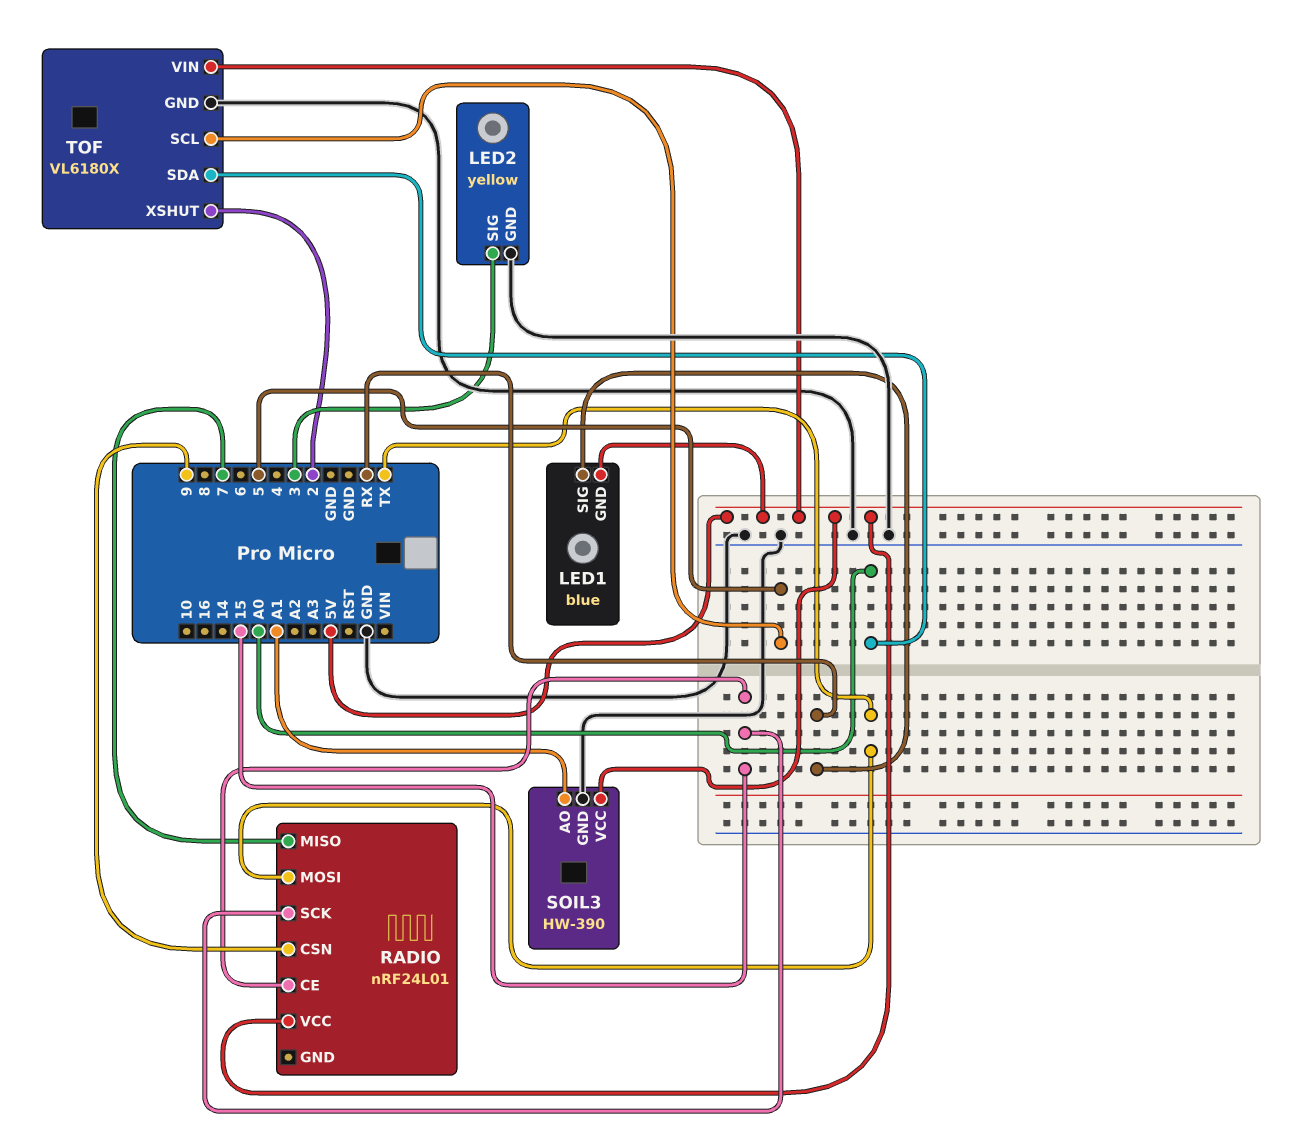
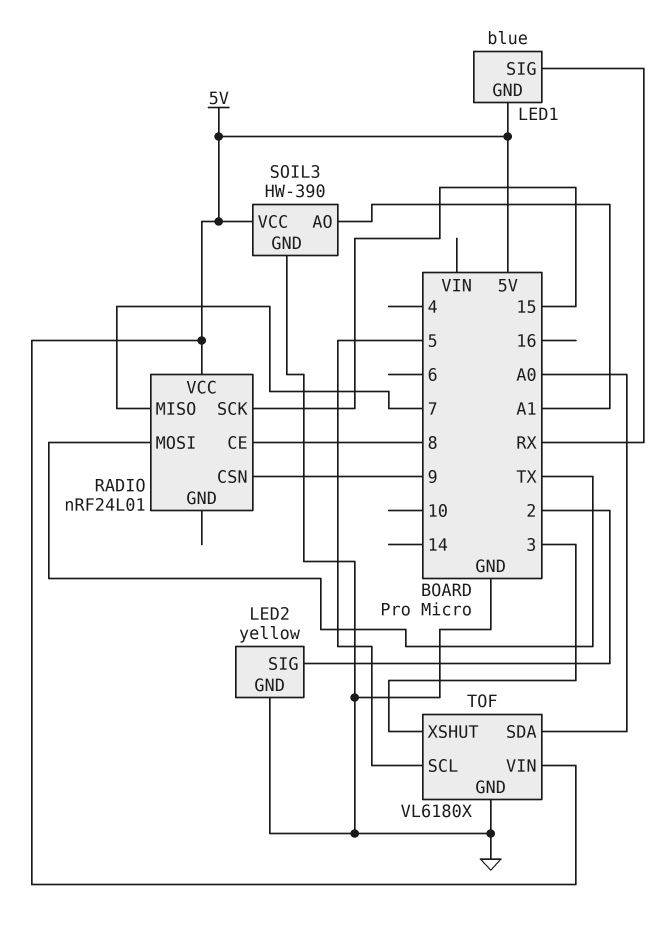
LED2 pin SIG: 3 -> 2
RADIO pin CE: 15 -> 8
TOF pin XSHUT: 2 -> 3

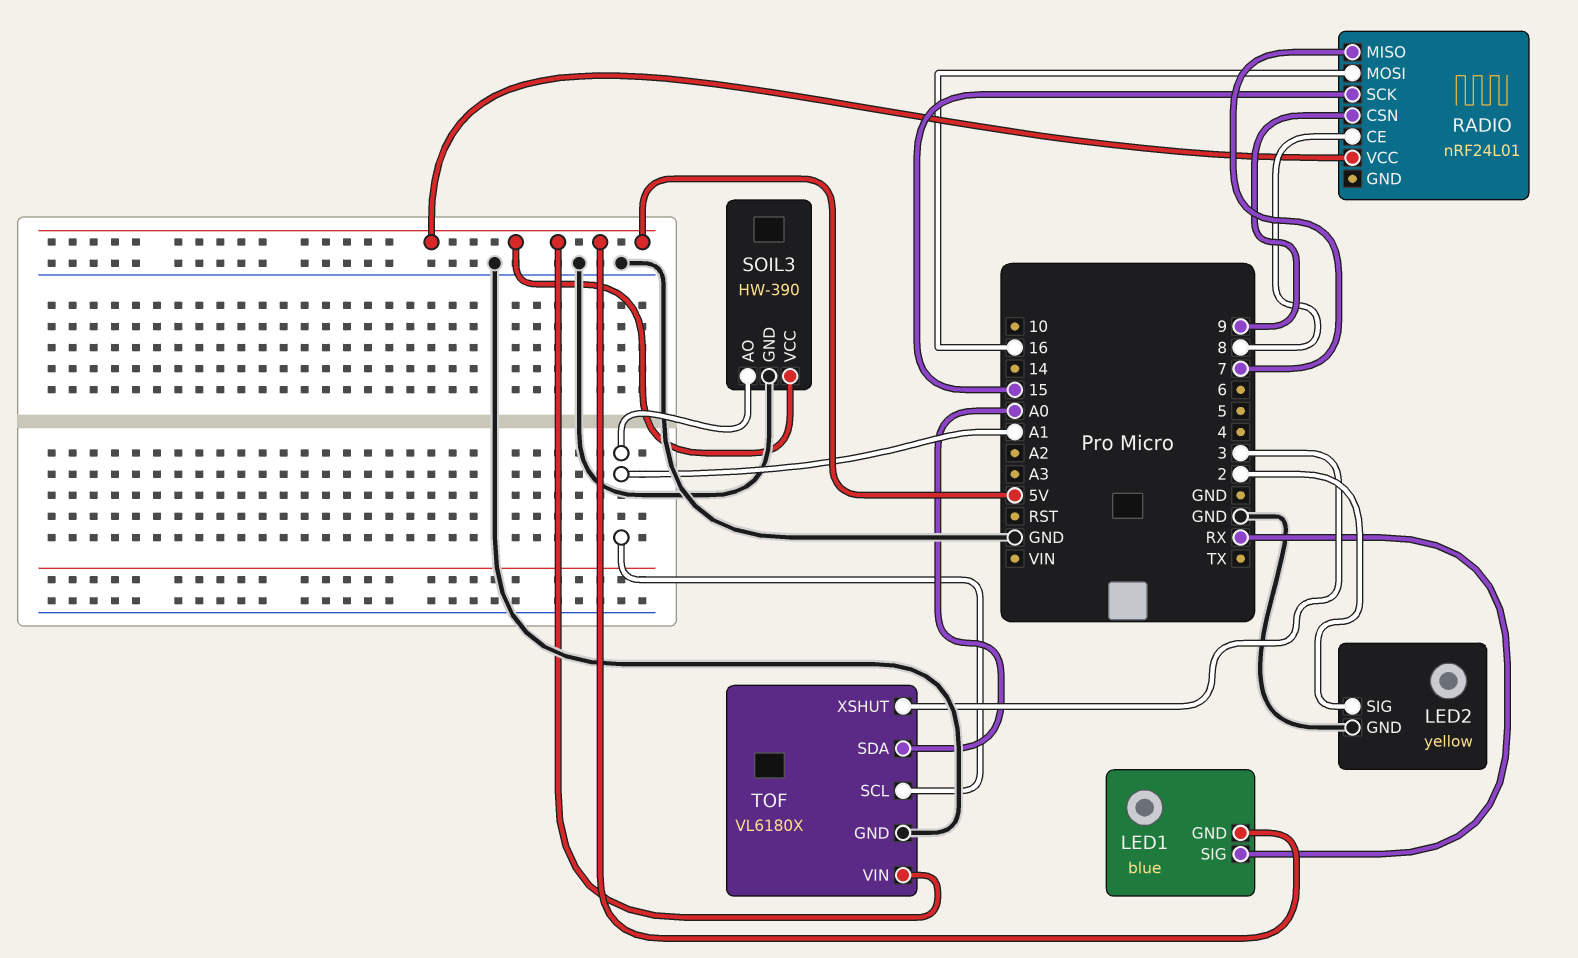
RADIO pin MOSI: TX -> 16
TOF pin SCL: 5 -> A1

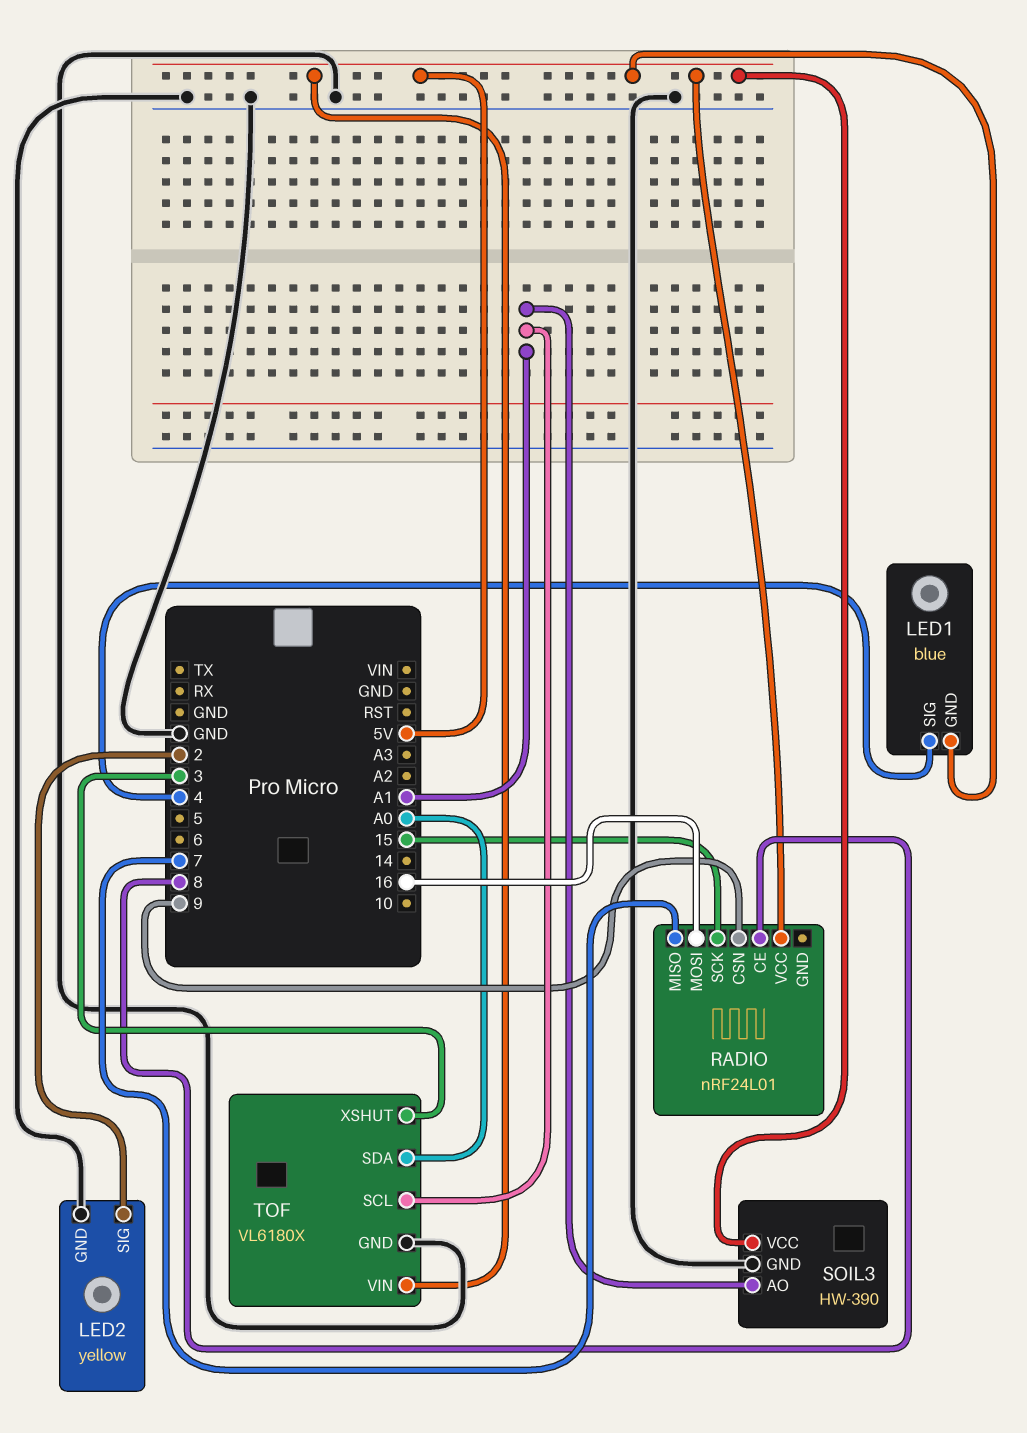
LED1 pin SIG: RX -> 4

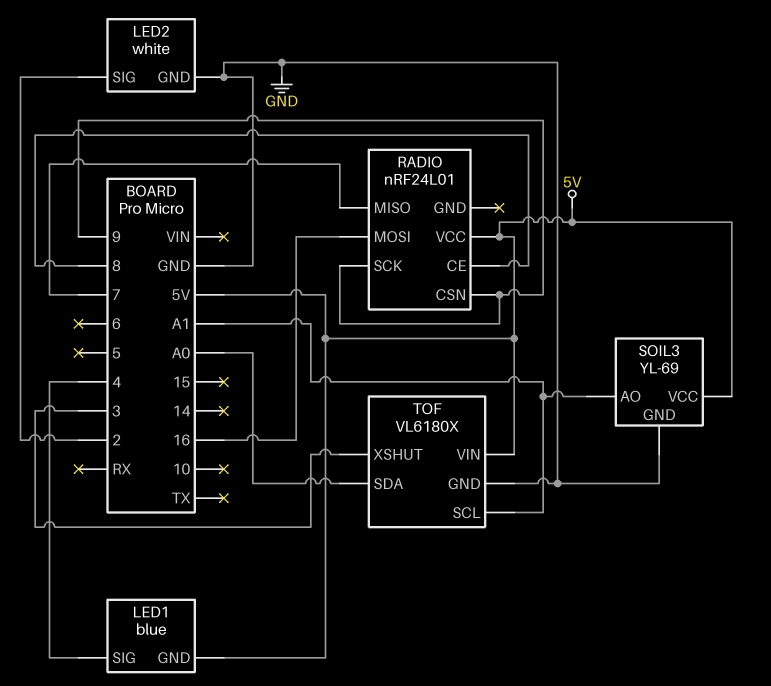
LED2: yellow -> white
RADIO pin SCK: 15 -> 9
SOIL3: HW-390 -> YL-69

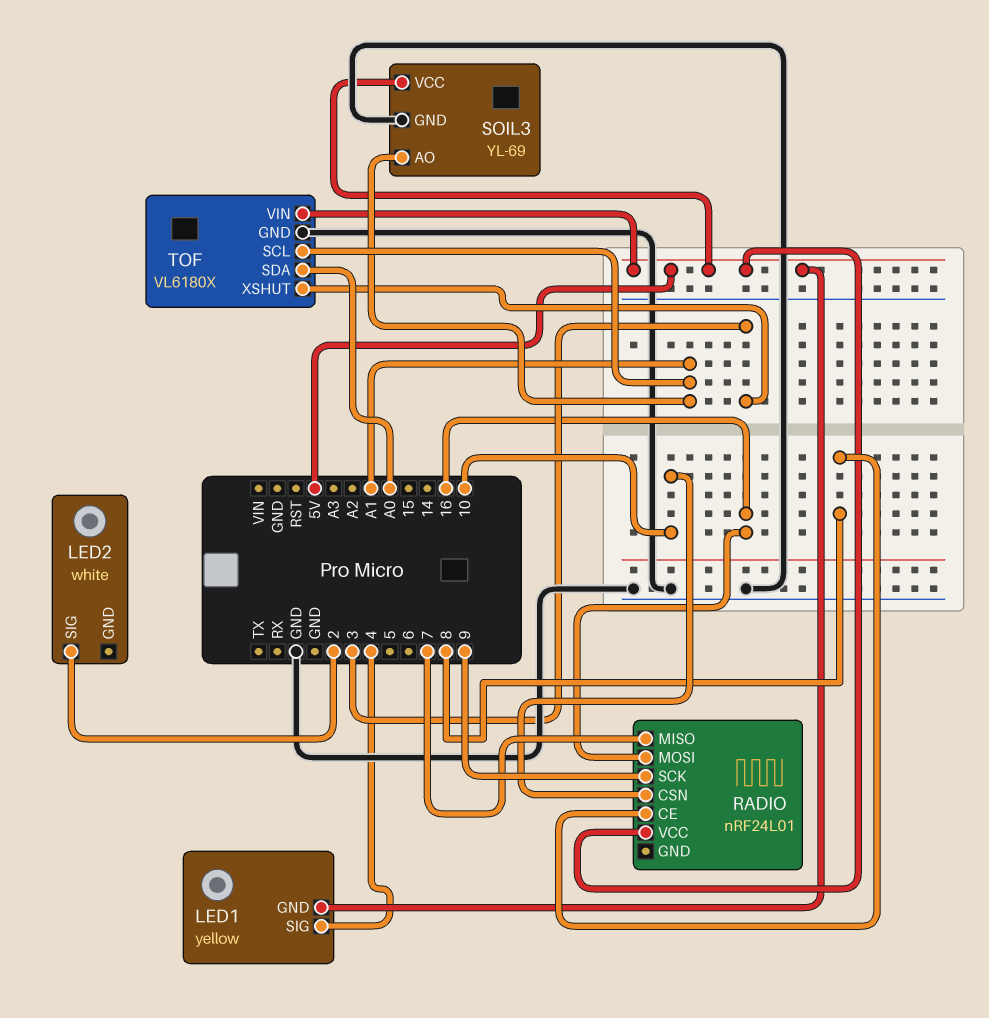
LED1: blue -> yellow
LED2 pin GND: GND -> none
RADIO pin CSN: 9 -> 10

